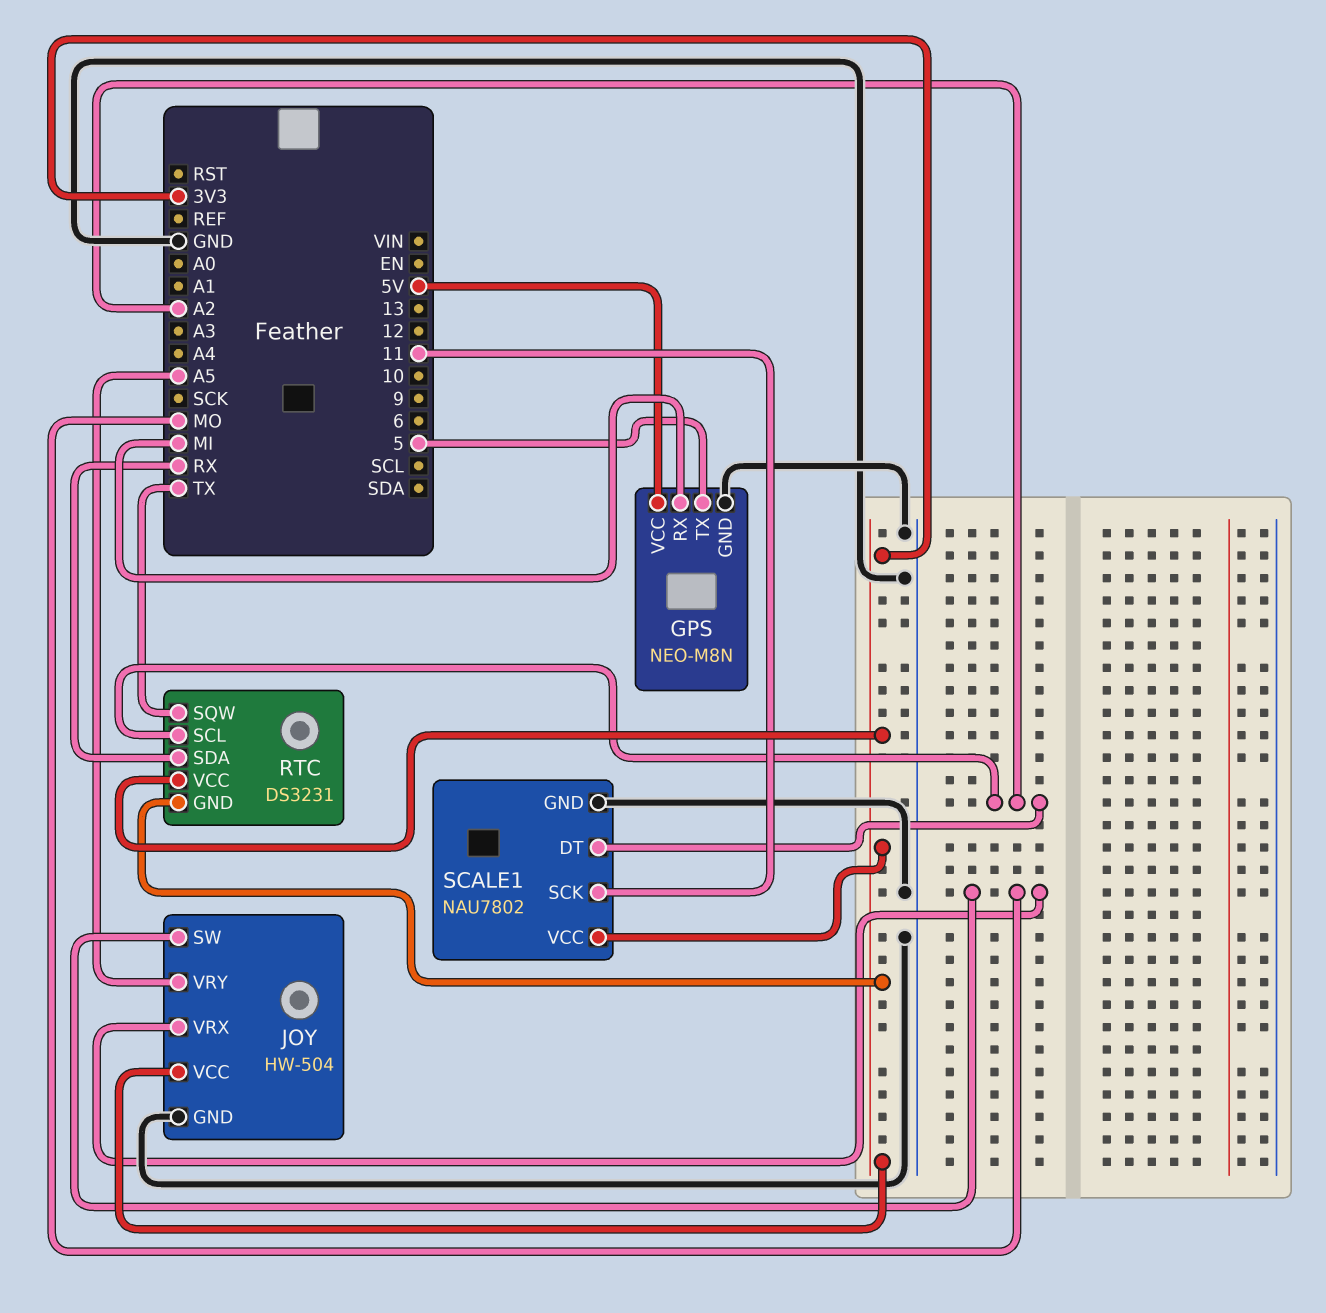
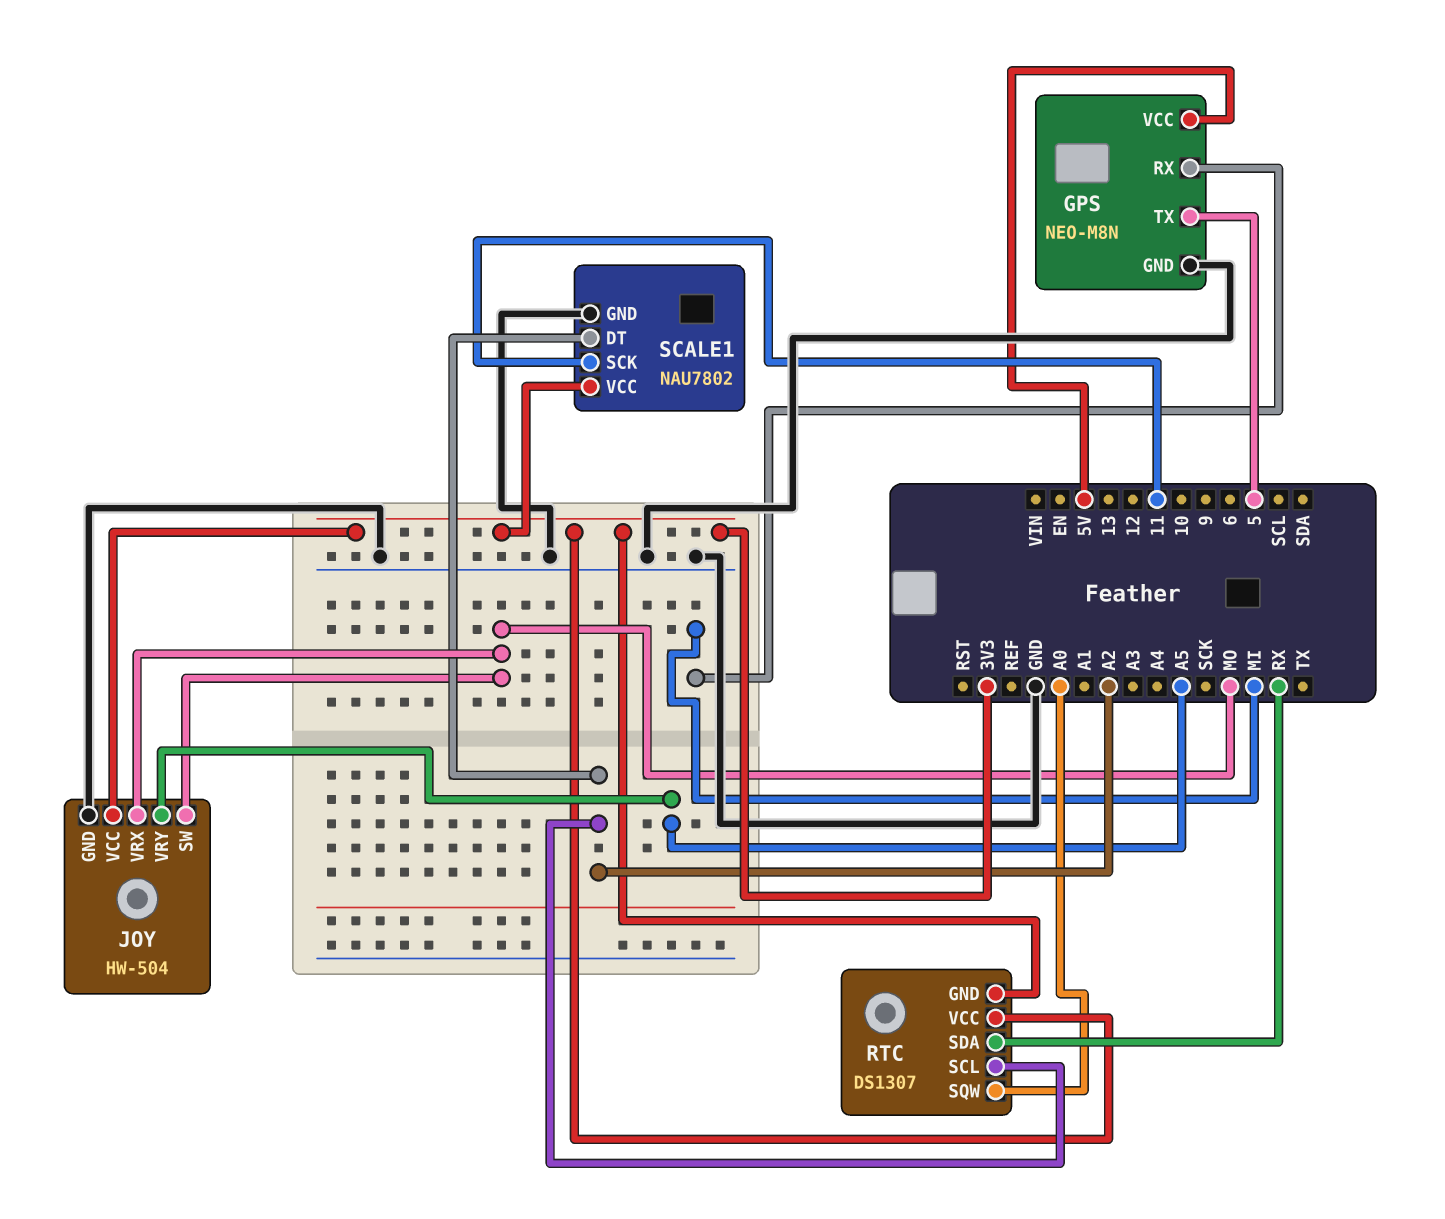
RTC: DS3231 -> DS1307
RTC pin SQW: TX -> A0

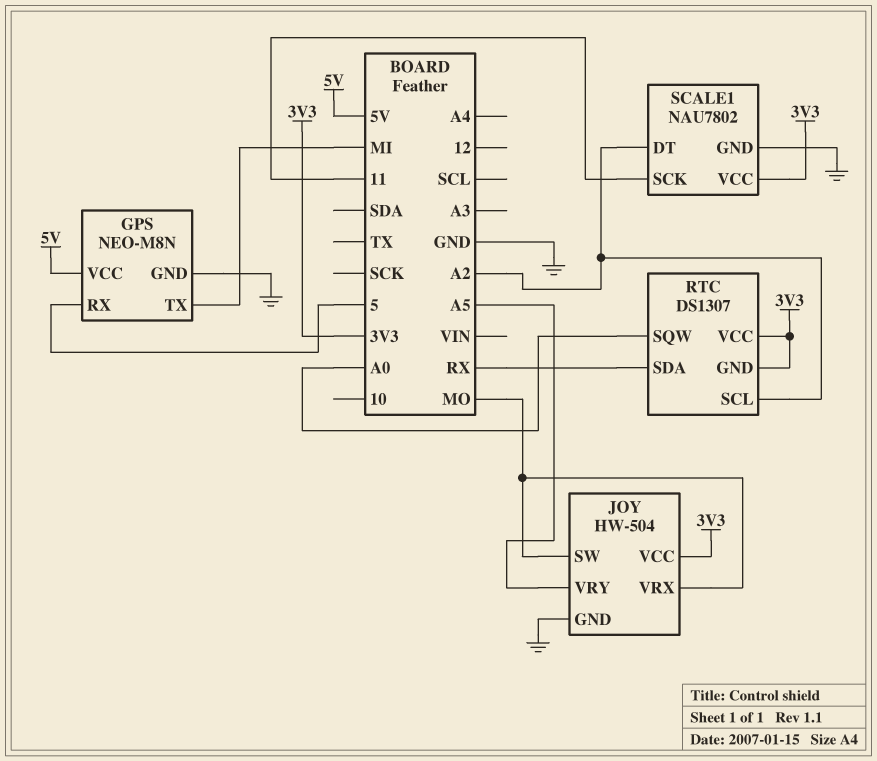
GPS pin RX: MI -> 5
GPS pin TX: 5 -> MI

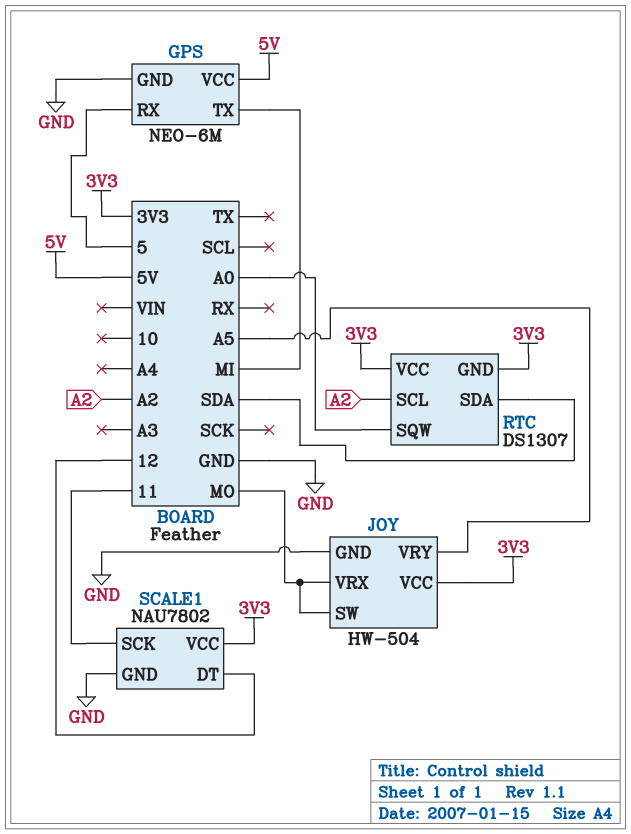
GPS: NEO-M8N -> NEO-6M
RTC pin SDA: RX -> SDA
SCALE1 pin DT: A2 -> 12

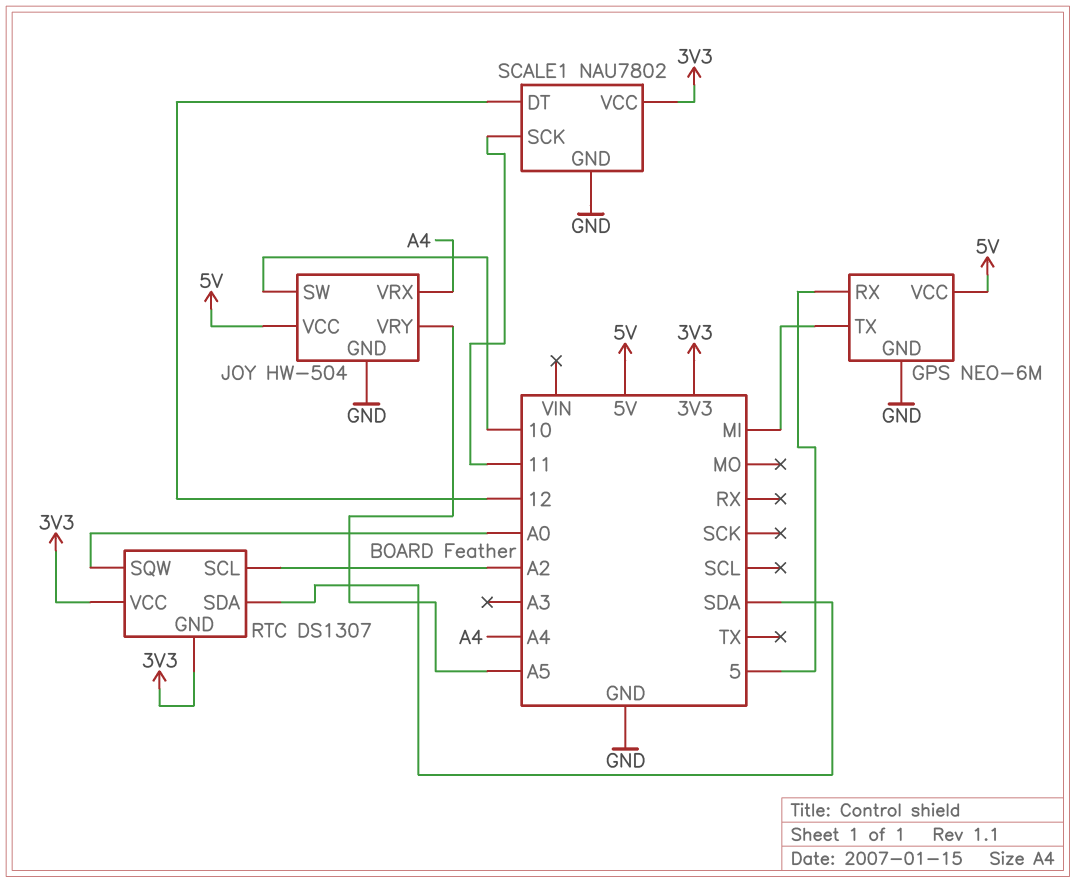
JOY pin SW: MO -> 10
JOY pin VCC: 3V3 -> 5V
JOY pin VRX: MO -> A4

